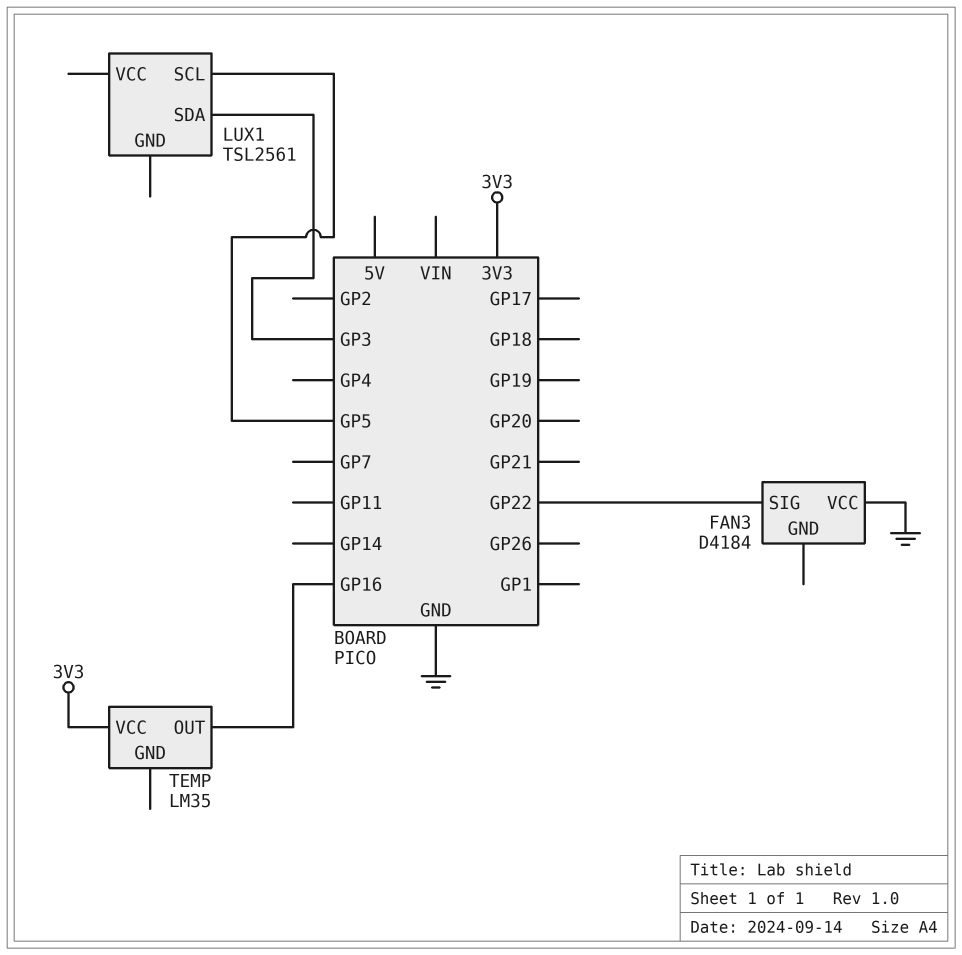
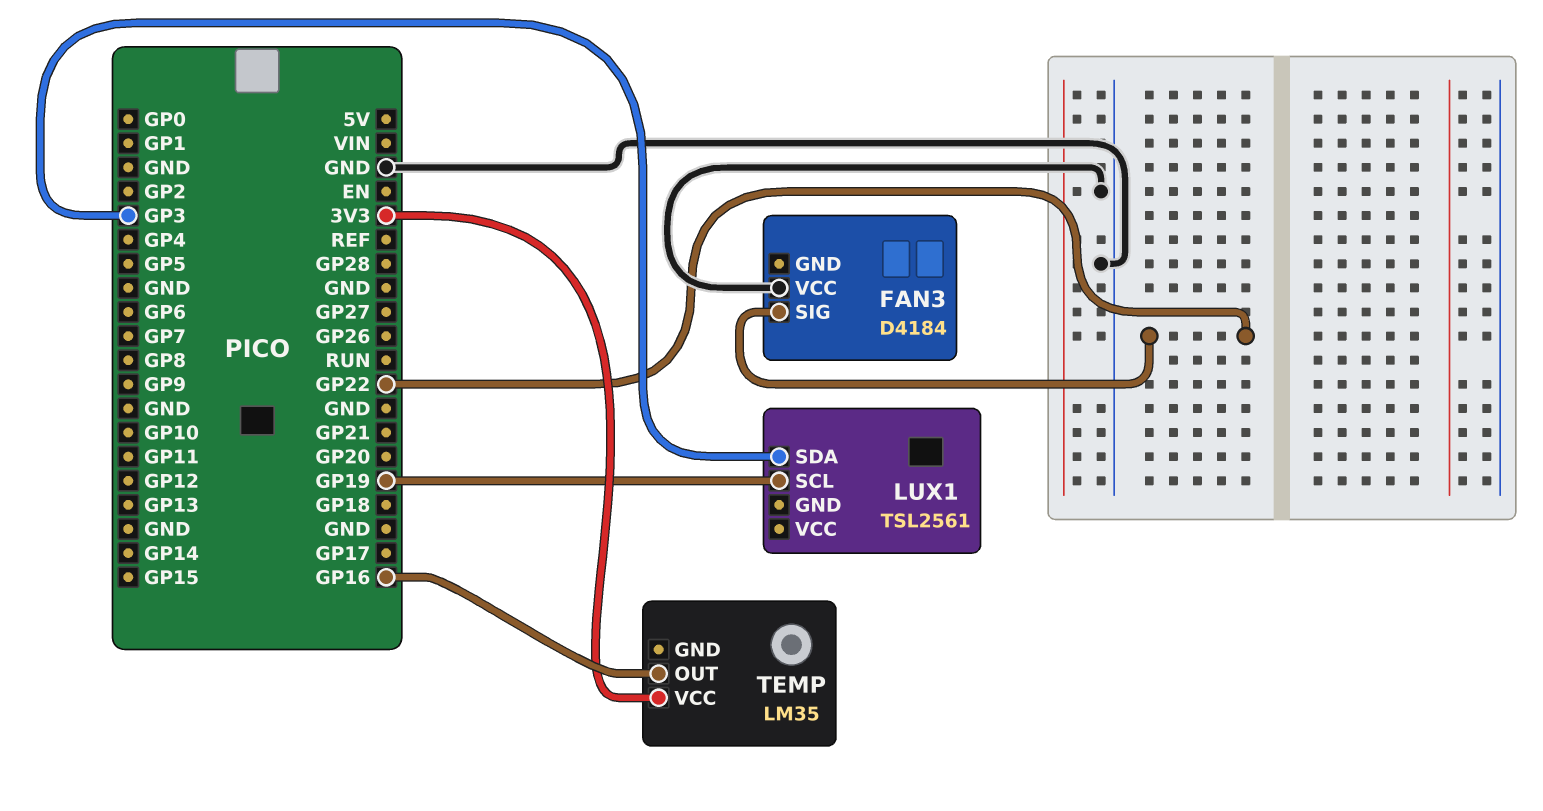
LUX1 pin SCL: GP5 -> GP19

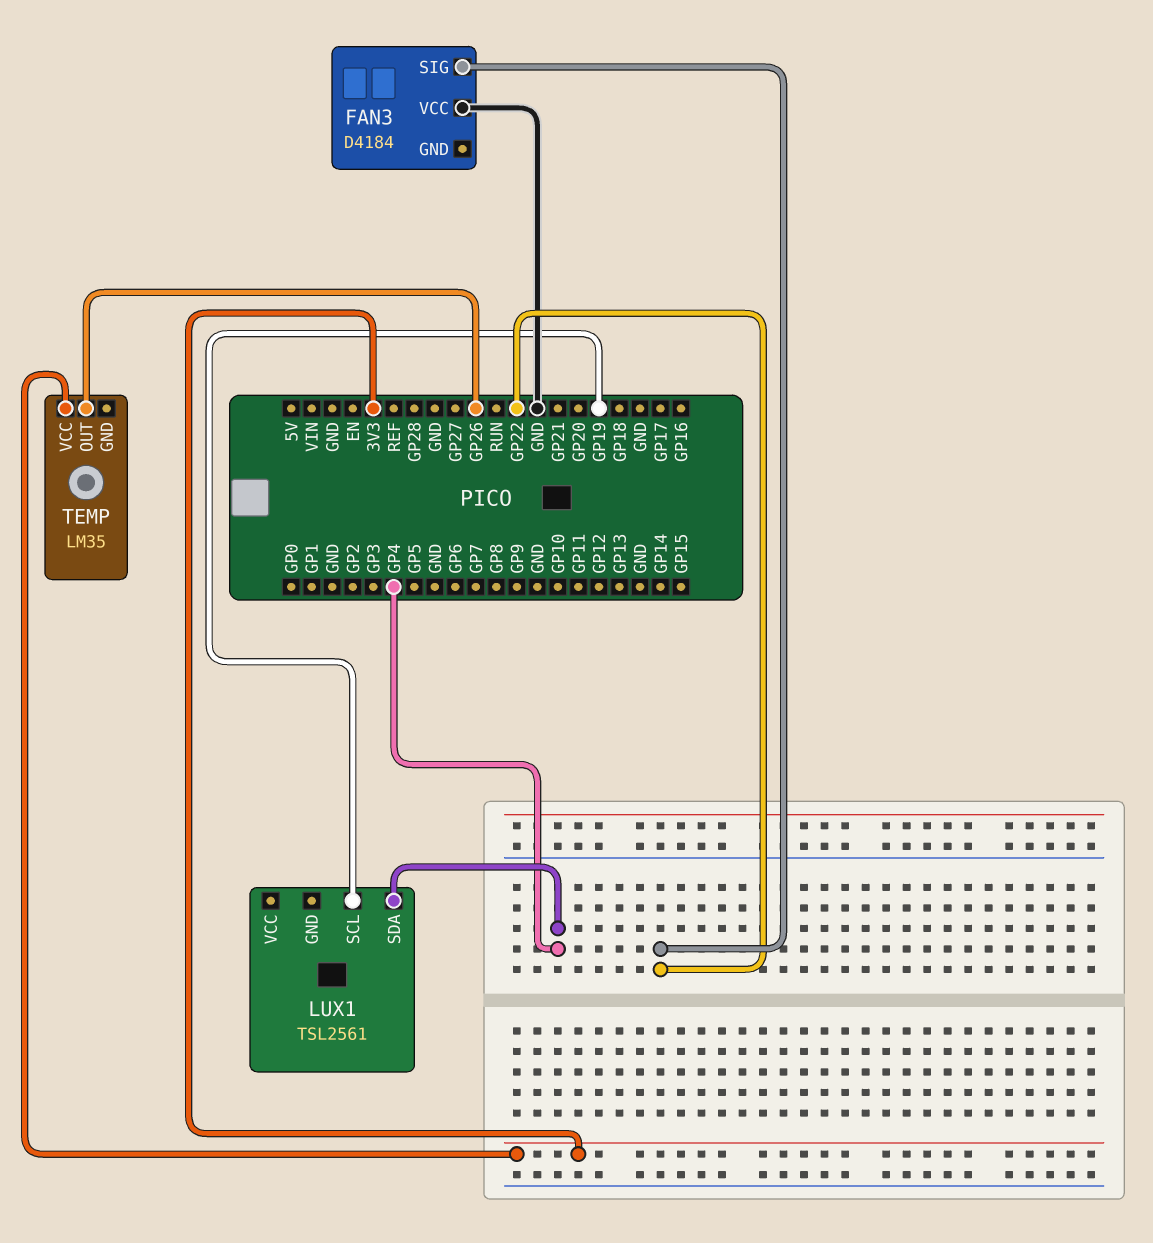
LUX1 pin SDA: GP3 -> GP4
TEMP pin OUT: GP16 -> GP26

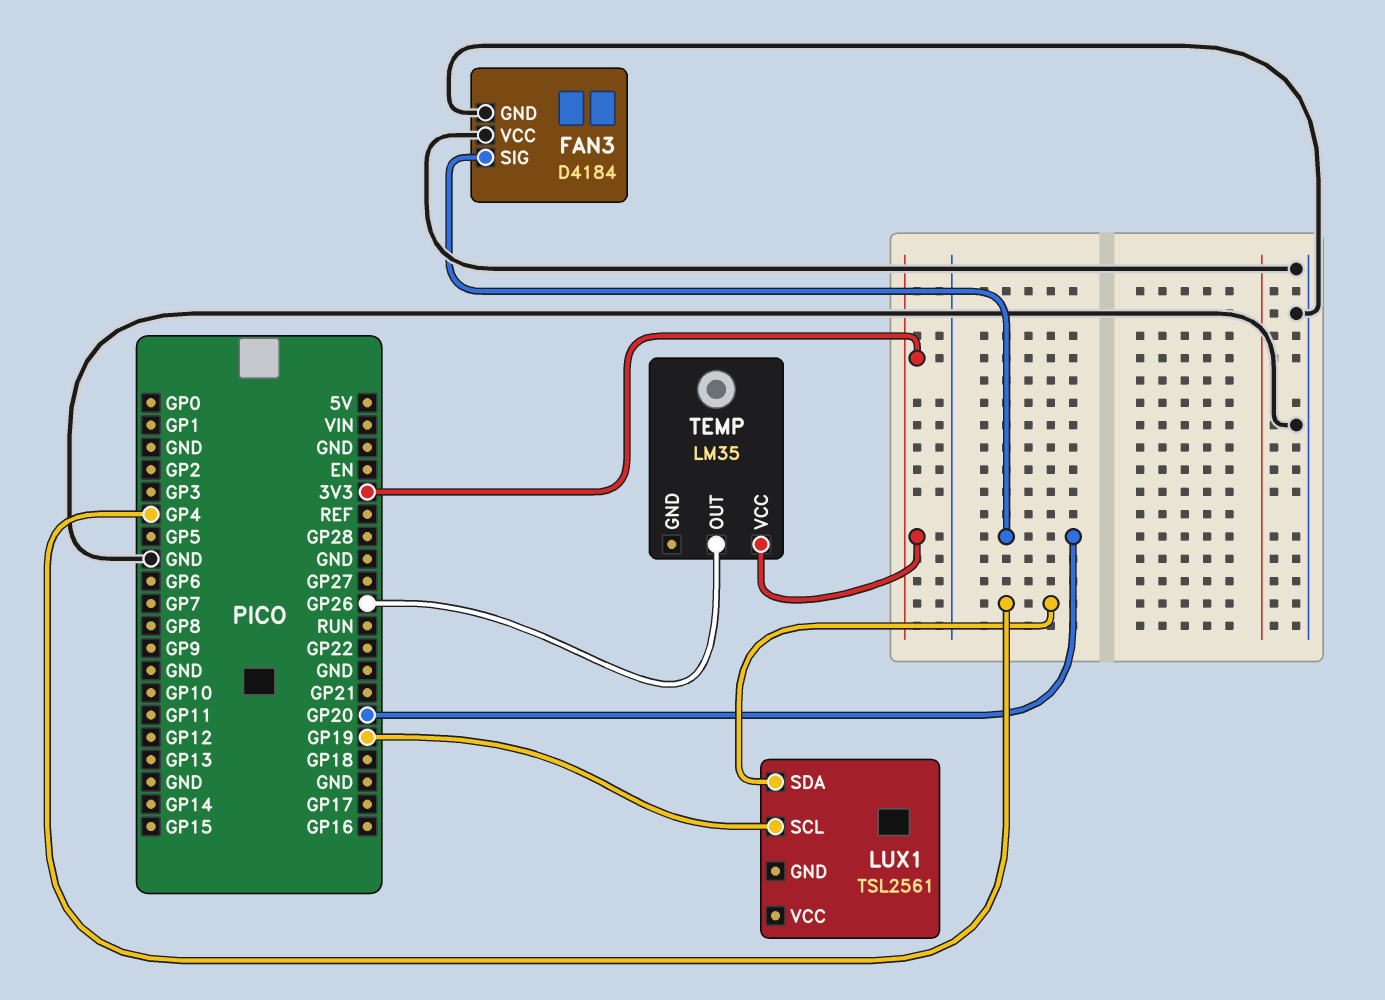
FAN3 pin GND: none -> GND
FAN3 pin SIG: GP22 -> GP20

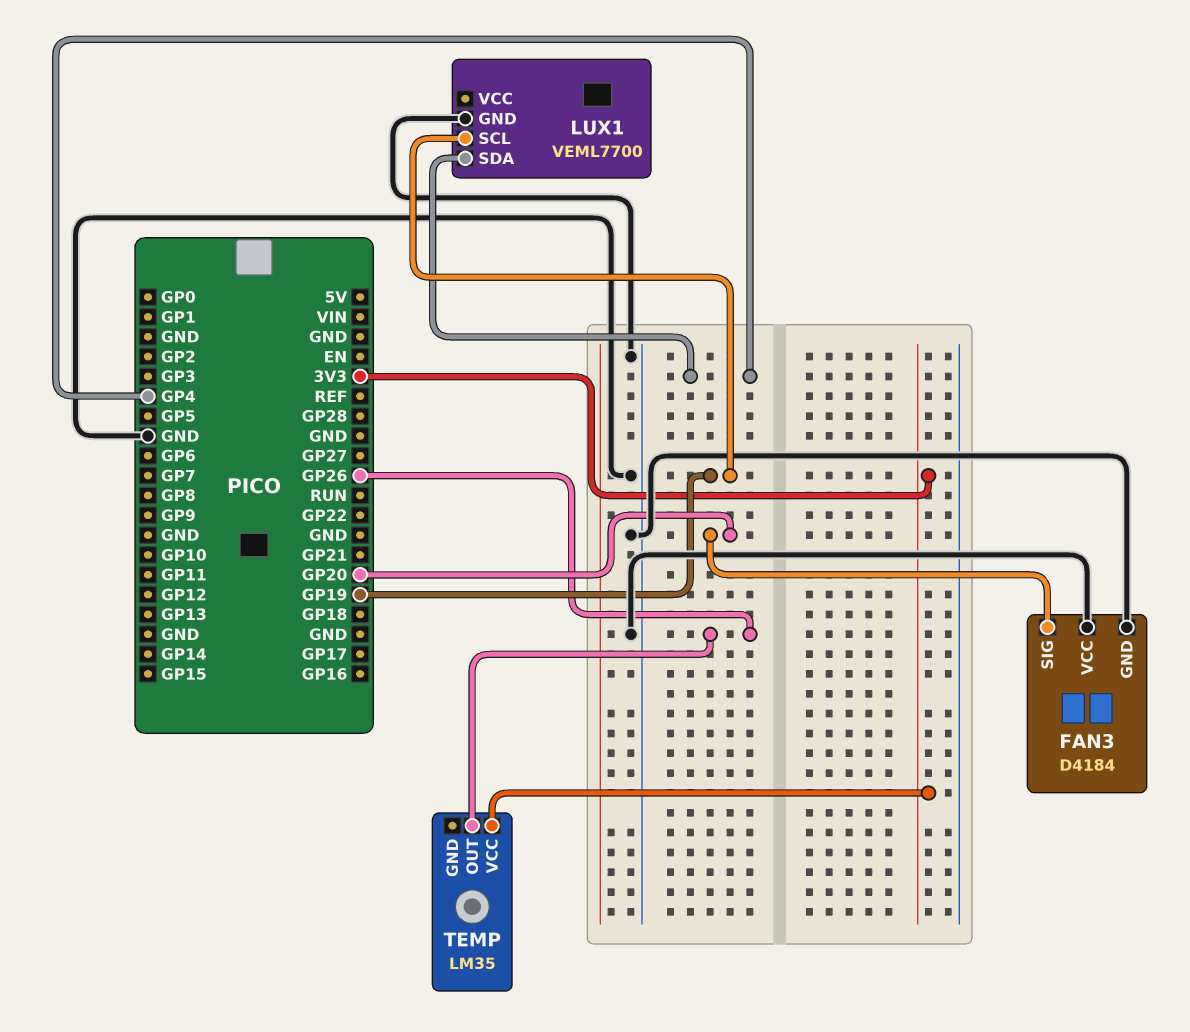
LUX1: TSL2561 -> VEML7700
LUX1 pin GND: none -> GND

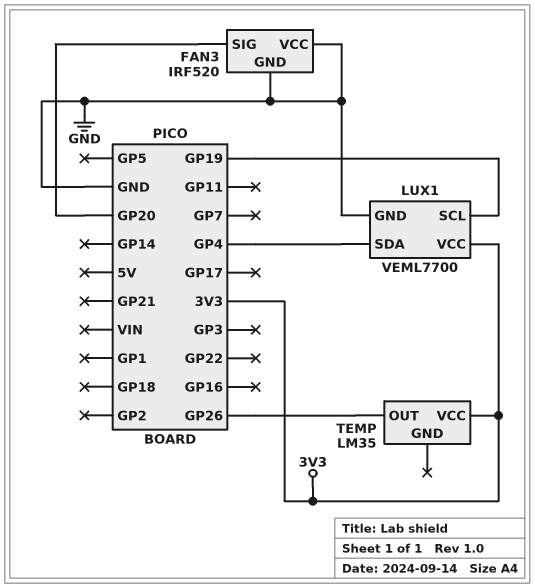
FAN3: D4184 -> IRF520
LUX1 pin VCC: none -> 3V3

